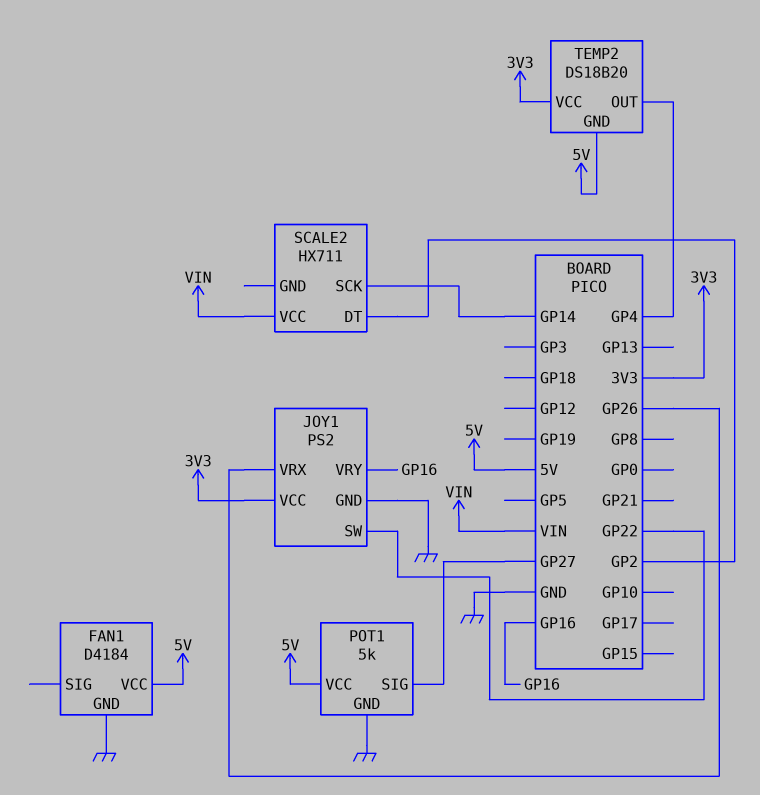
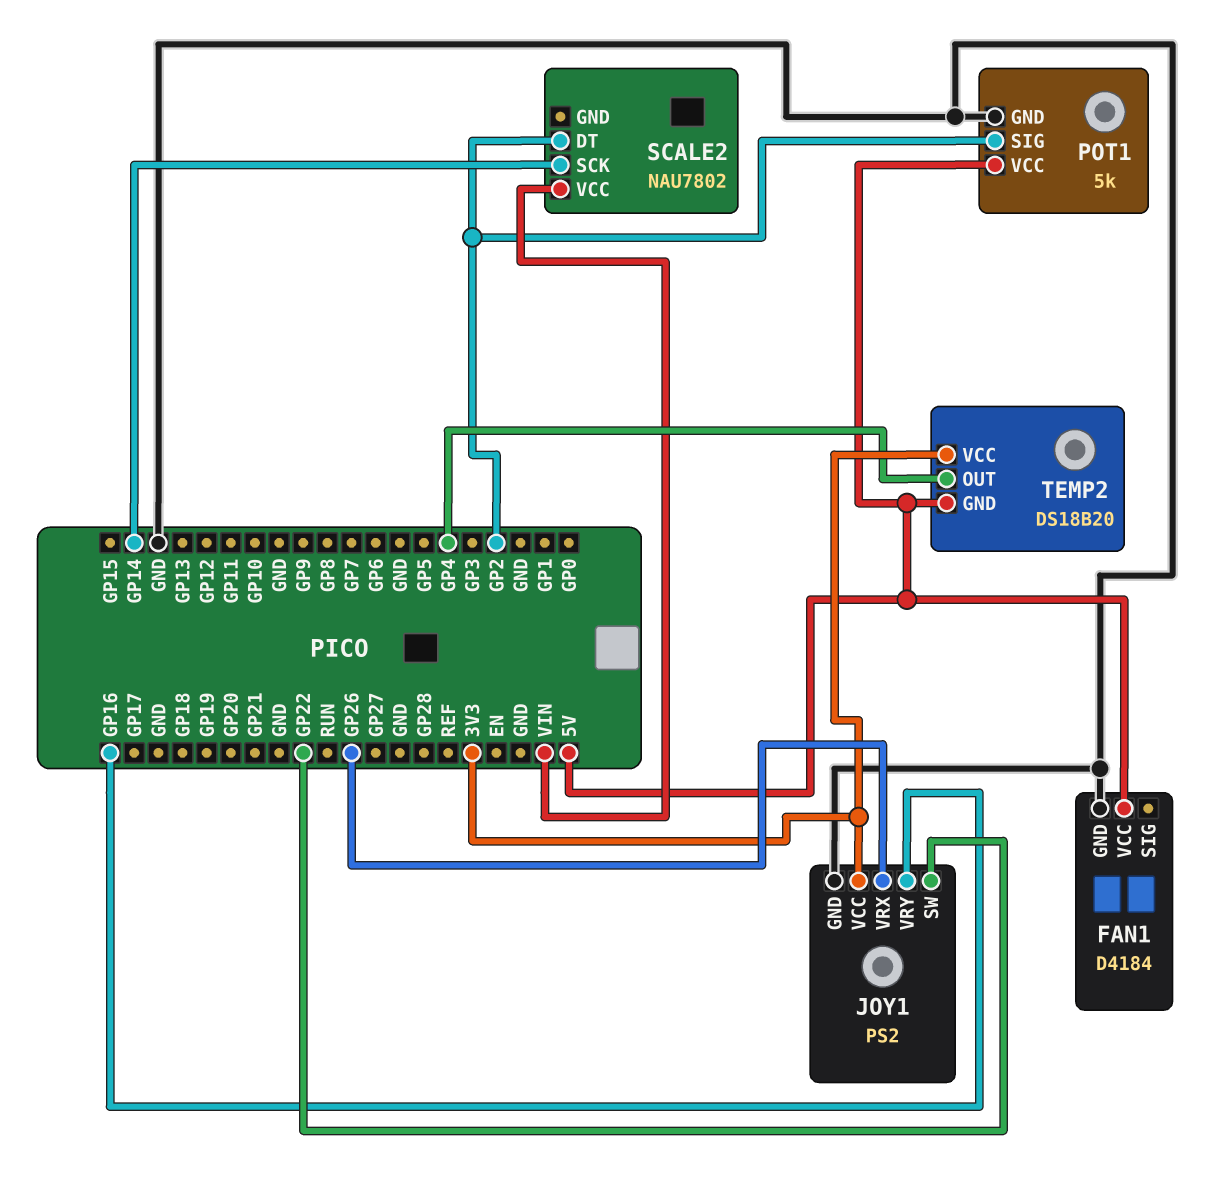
POT1 pin SIG: GP27 -> GP2
SCALE2: HX711 -> NAU7802

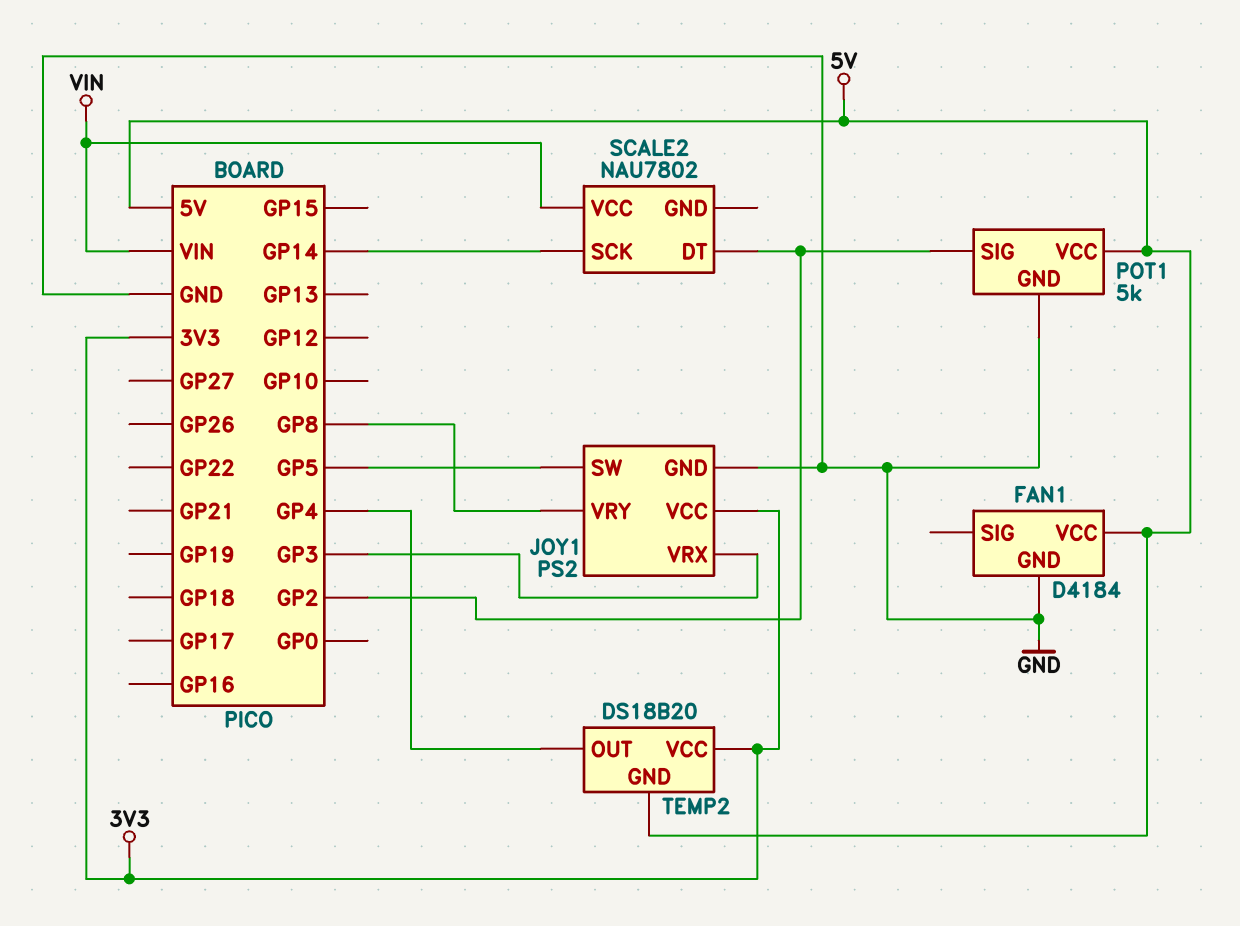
JOY1 pin SW: GP22 -> GP5
JOY1 pin VRX: GP26 -> GP3
JOY1 pin VRY: GP16 -> GP8

